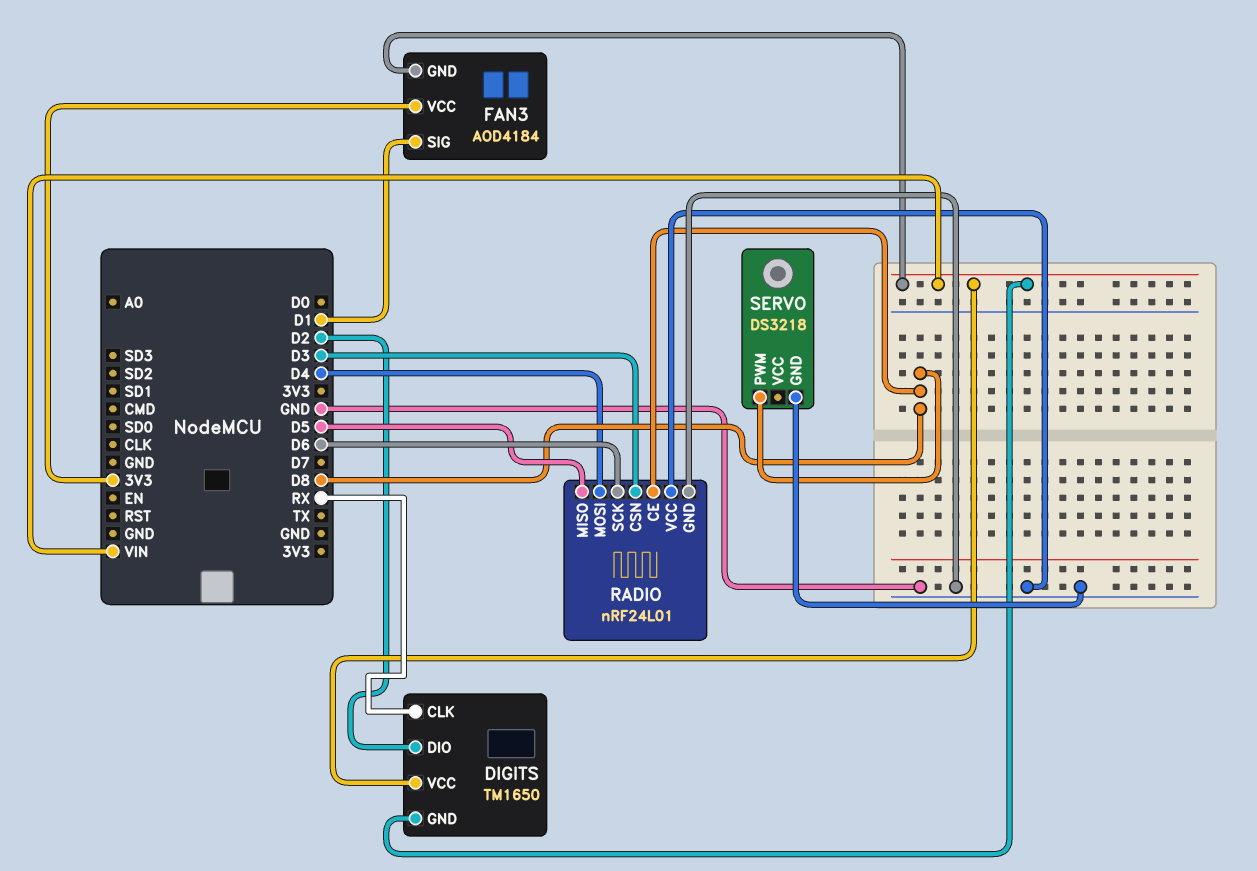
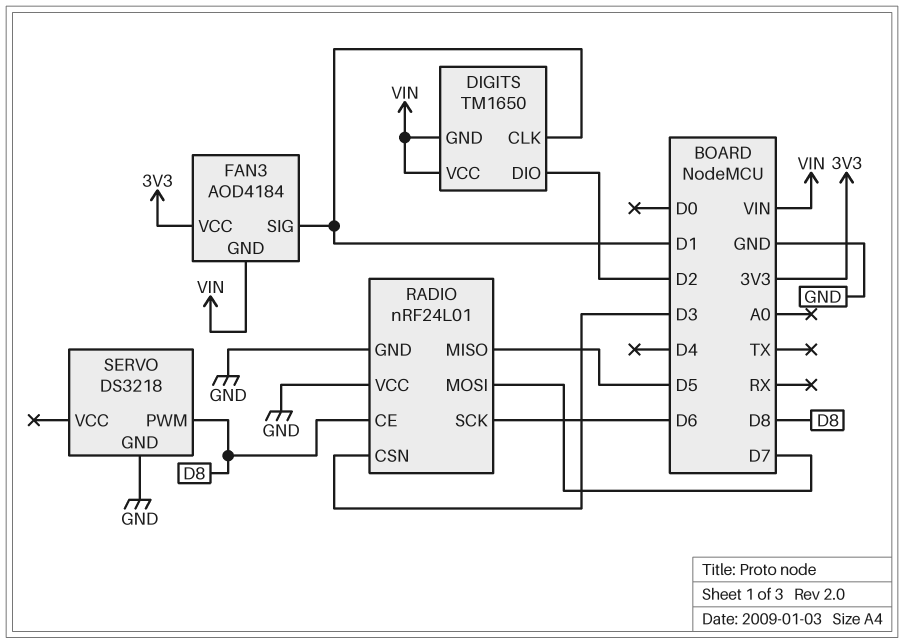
DIGITS pin CLK: RX -> D1
RADIO pin MOSI: D4 -> D7

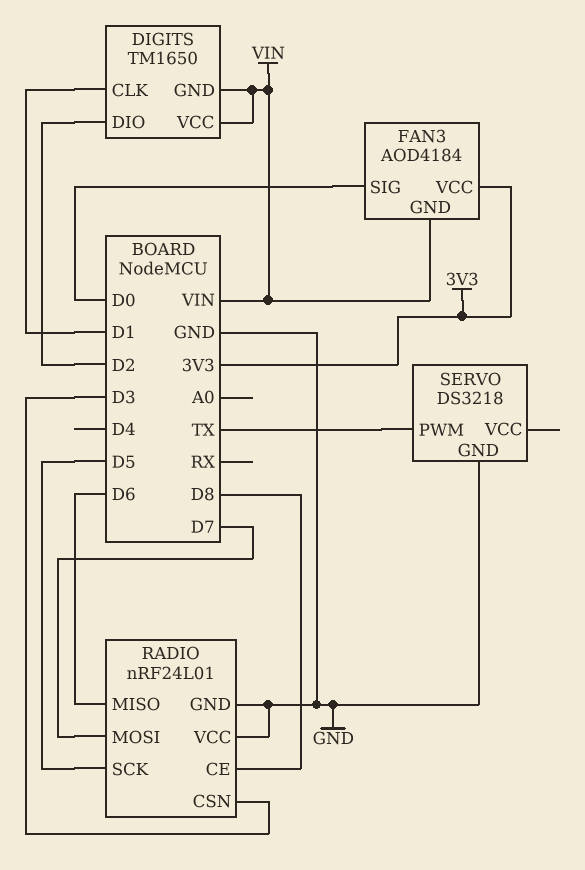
FAN3 pin SIG: D1 -> D0
RADIO pin MISO: D5 -> D6
RADIO pin SCK: D6 -> D5
SERVO pin PWM: D8 -> TX

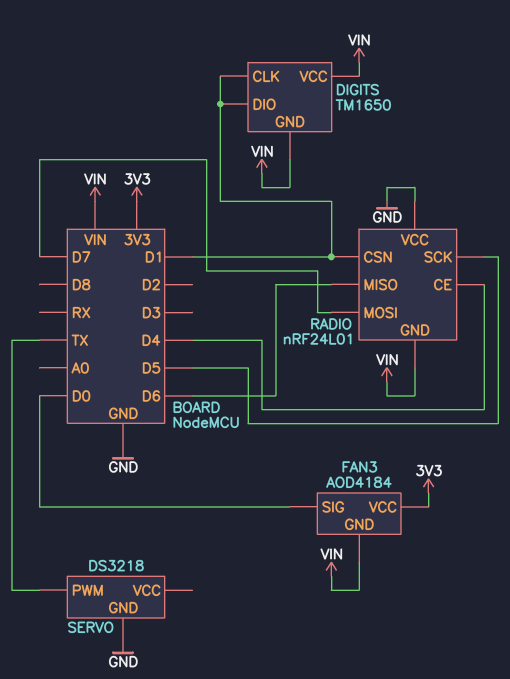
DIGITS pin DIO: D2 -> D1
RADIO pin CE: D8 -> D4
RADIO pin CSN: D3 -> D1
RADIO pin GND: GND -> VIN

